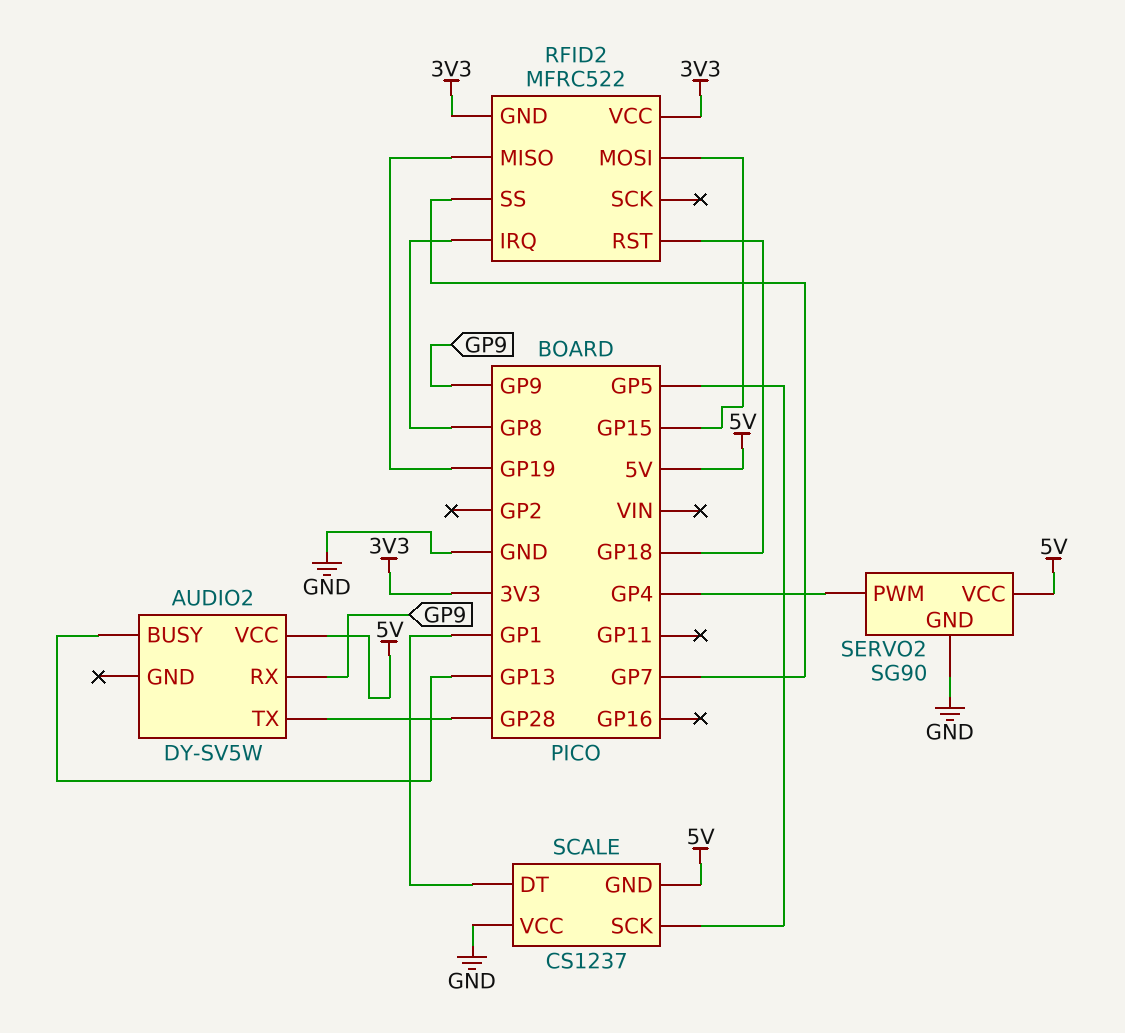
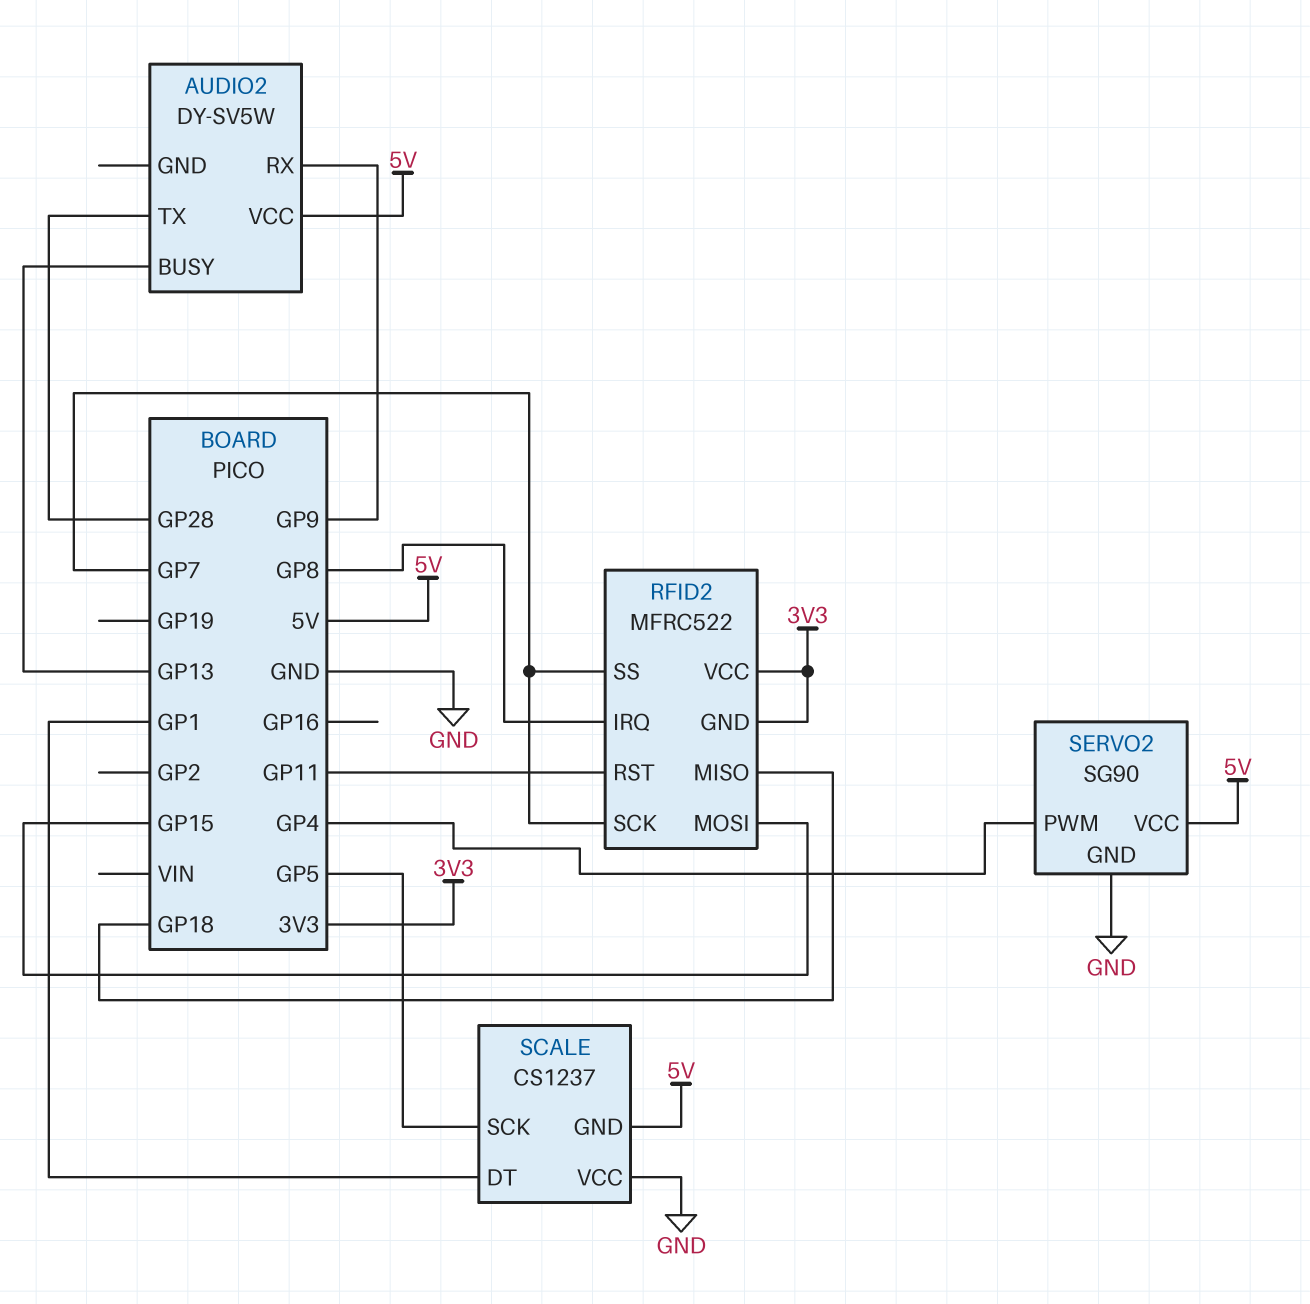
RFID2 pin MISO: GP19 -> GP18
RFID2 pin RST: GP18 -> GP11
RFID2 pin SCK: none -> GP7

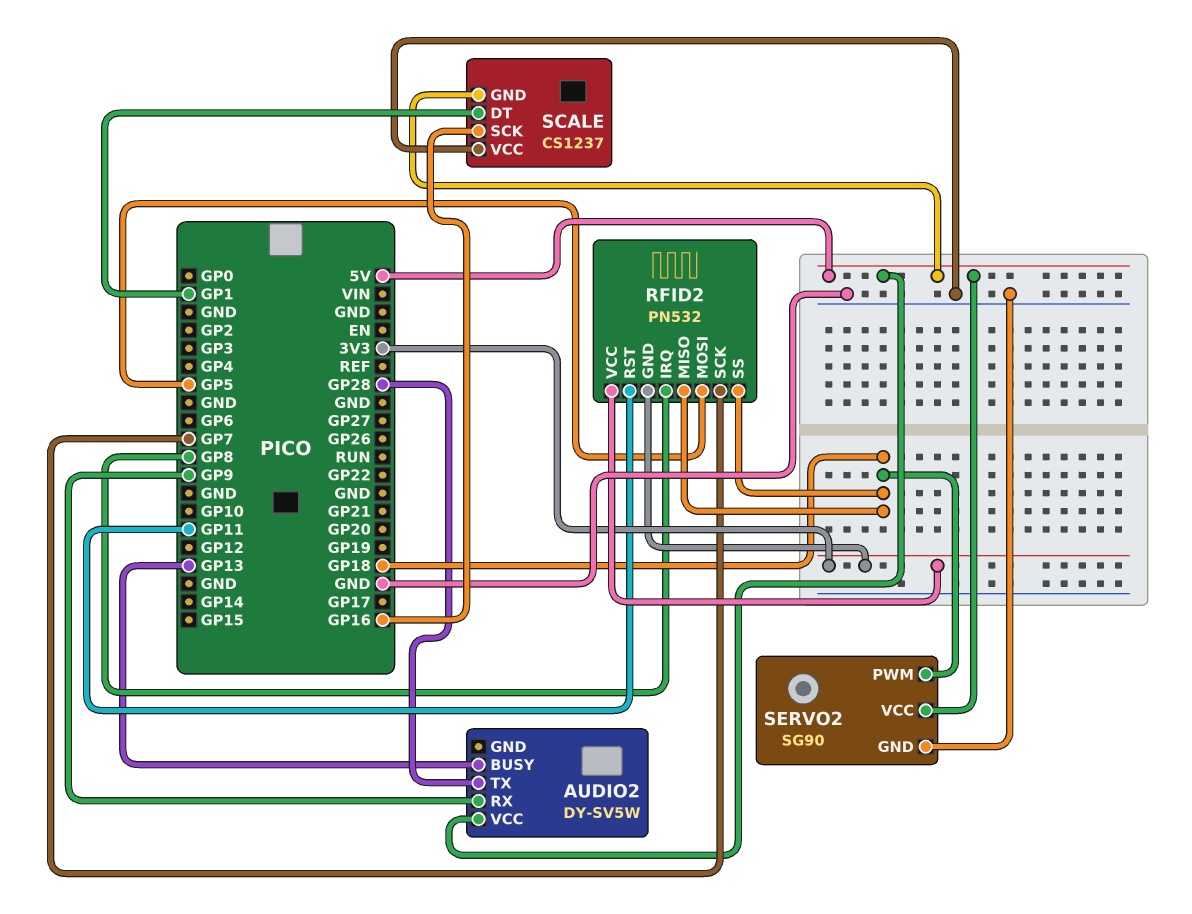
RFID2: MFRC522 -> PN532
RFID2 pin MOSI: GP15 -> GP5
RFID2 pin SS: GP7 -> GP18
SCALE pin SCK: GP5 -> GP16
SERVO2 pin PWM: GP4 -> GP18

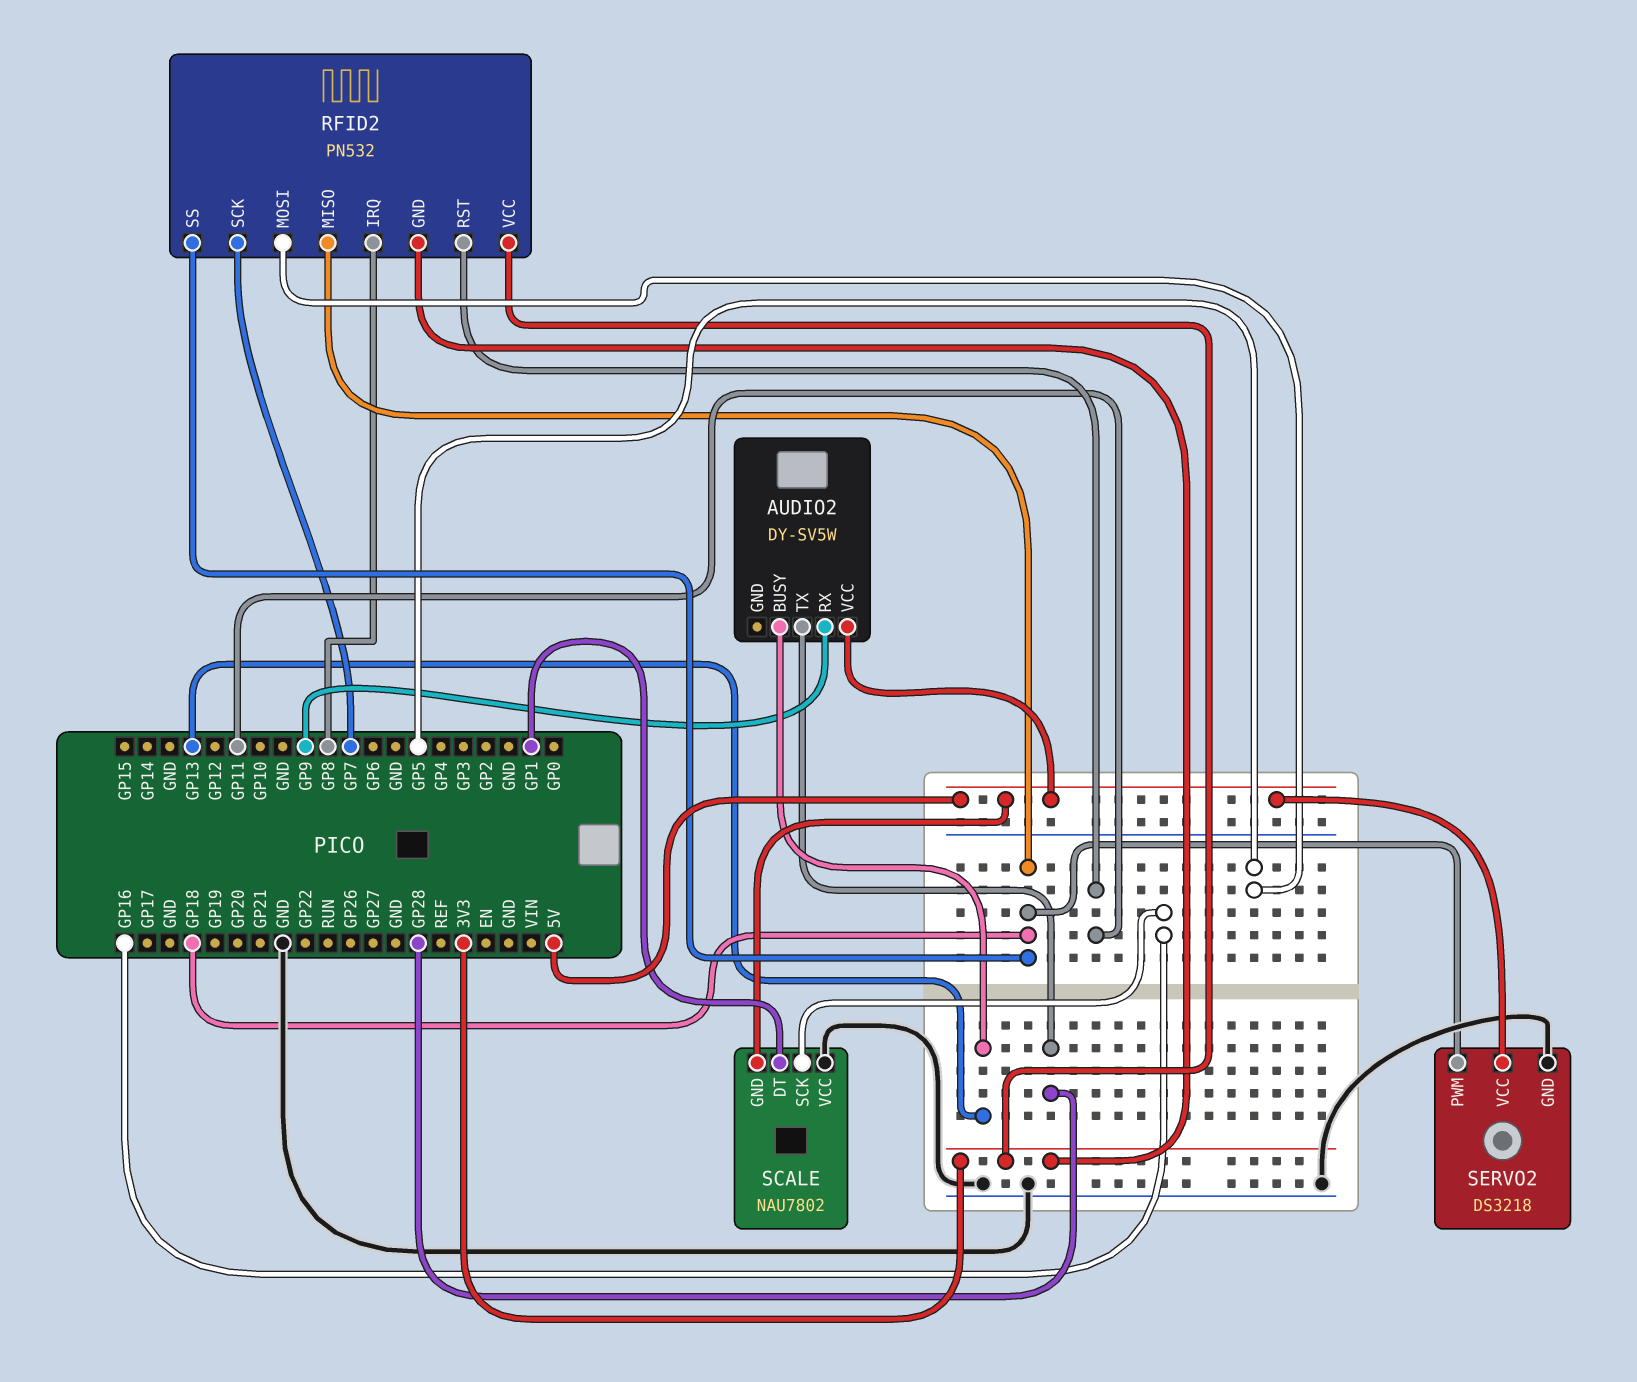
SCALE: CS1237 -> NAU7802
SERVO2: SG90 -> DS3218

